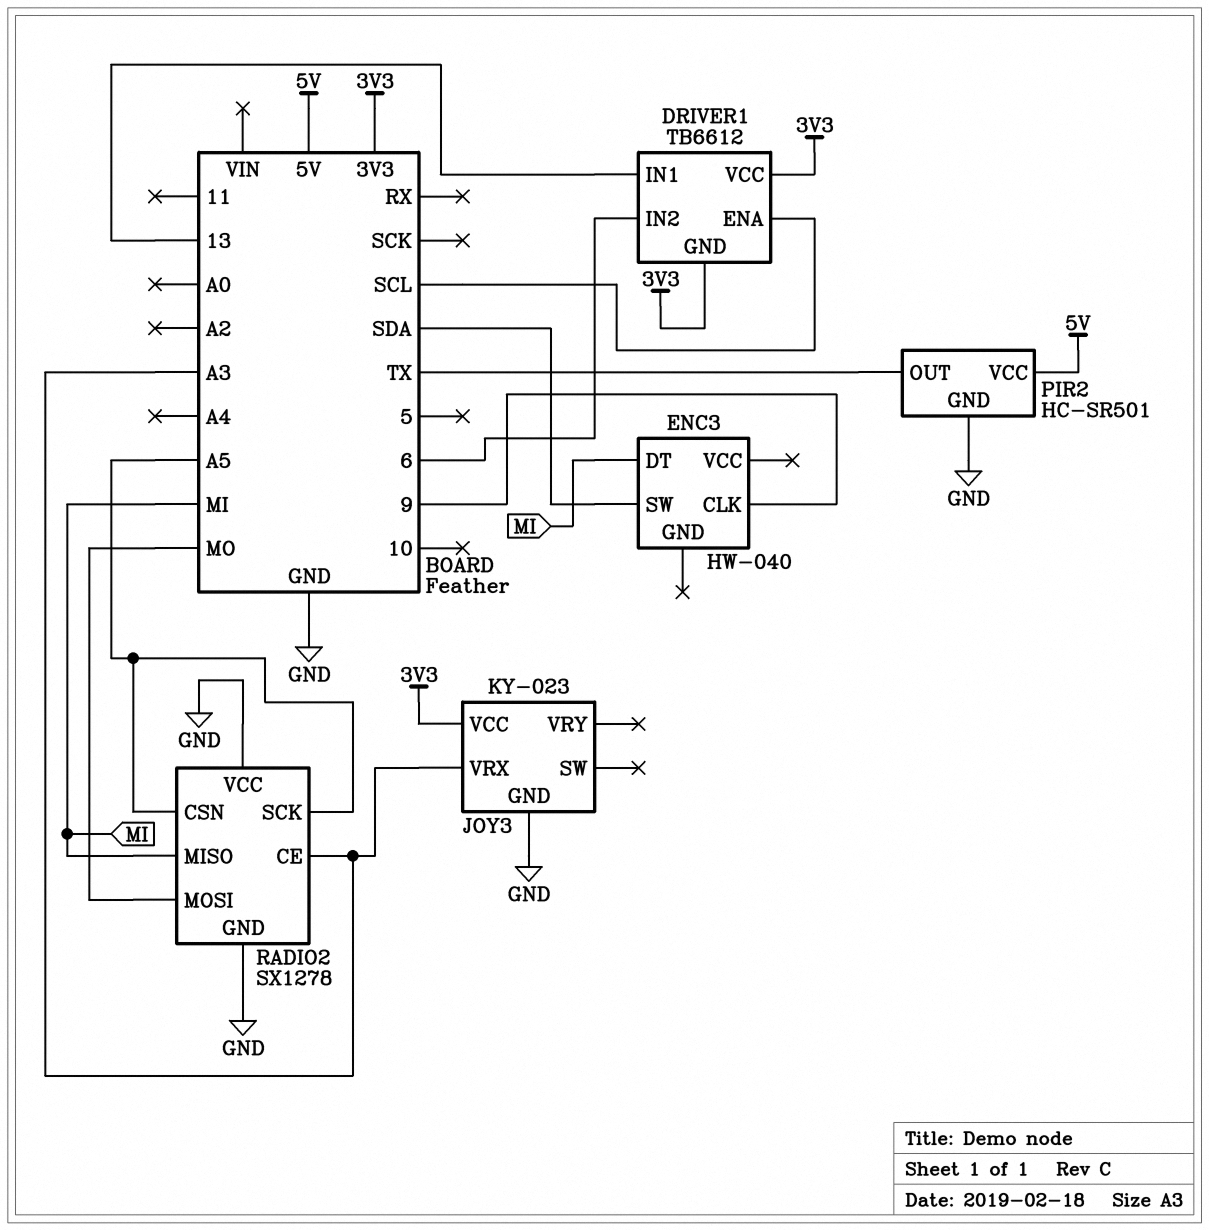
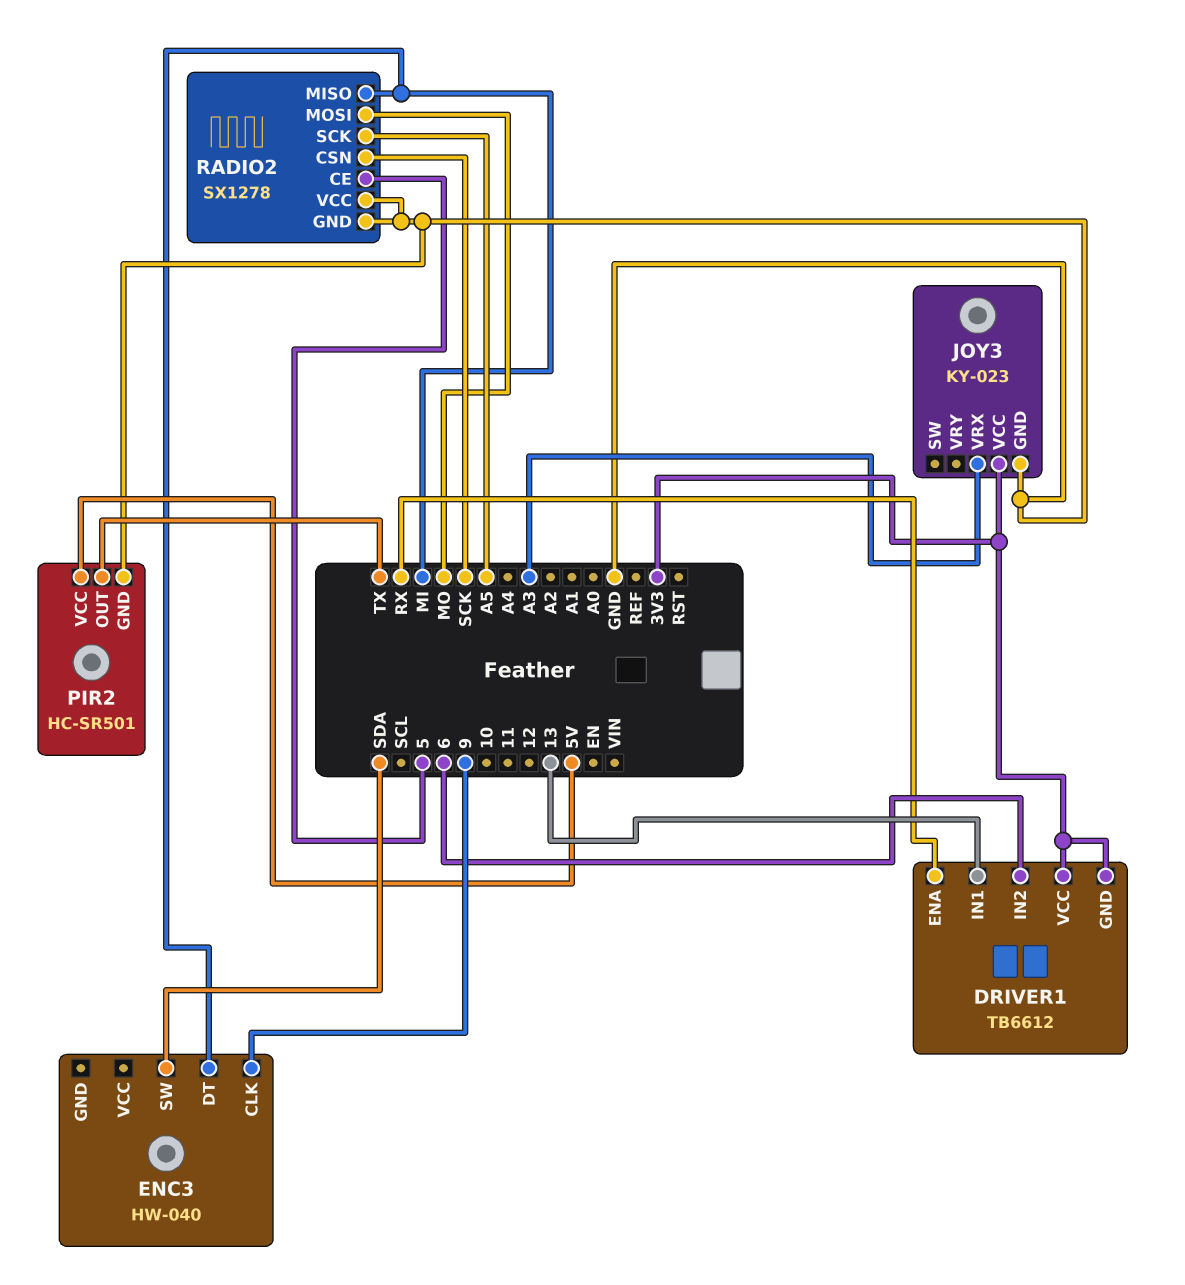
DRIVER1 pin ENA: SCL -> RX
RADIO2 pin CE: A3 -> 5
RADIO2 pin CSN: A5 -> SCK

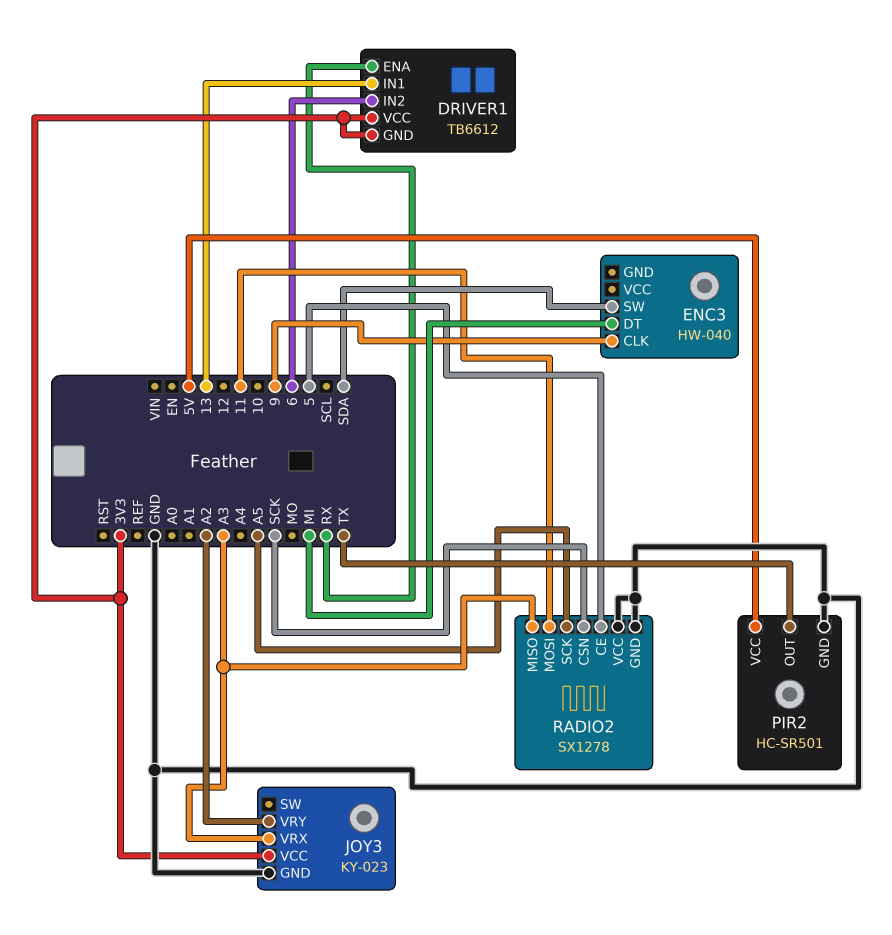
JOY3 pin VRY: none -> A2
RADIO2 pin MISO: MI -> A3
RADIO2 pin MOSI: MO -> 11

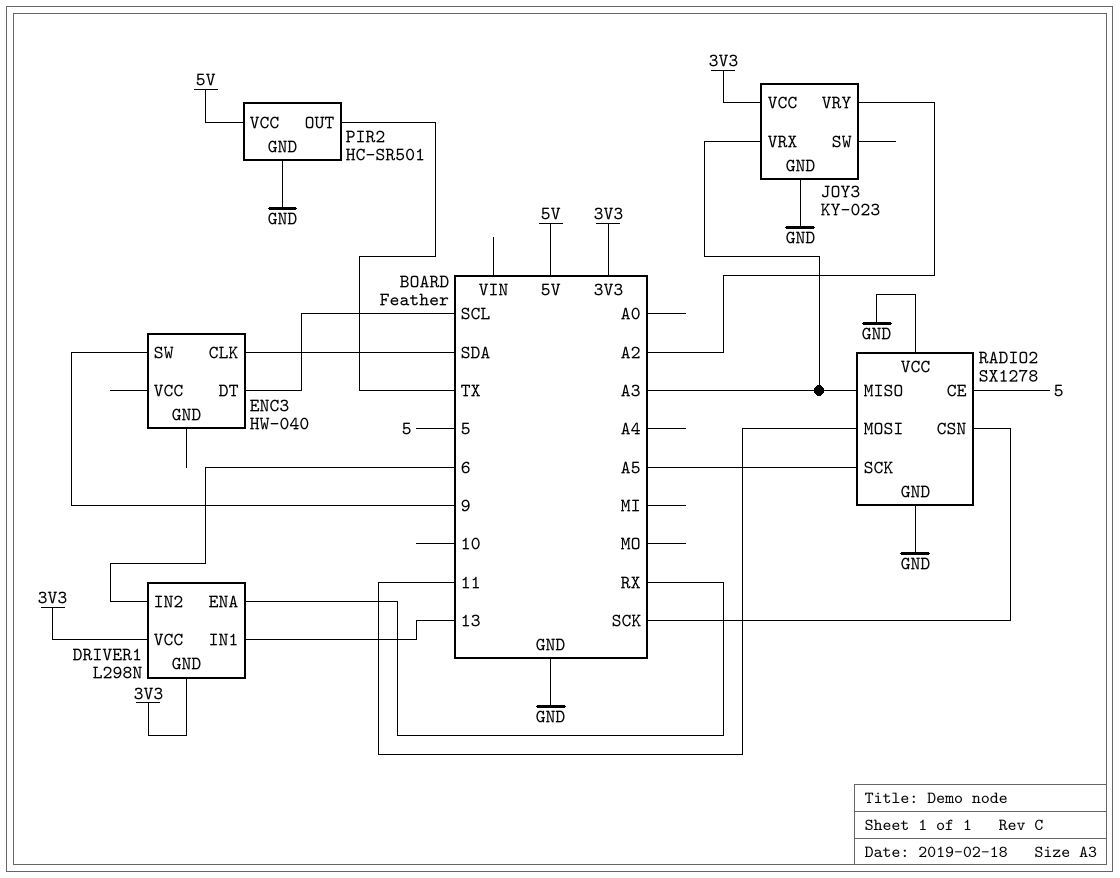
DRIVER1: TB6612 -> L298N
ENC3 pin CLK: 9 -> SDA
ENC3 pin DT: MI -> SCL
ENC3 pin SW: SDA -> 9

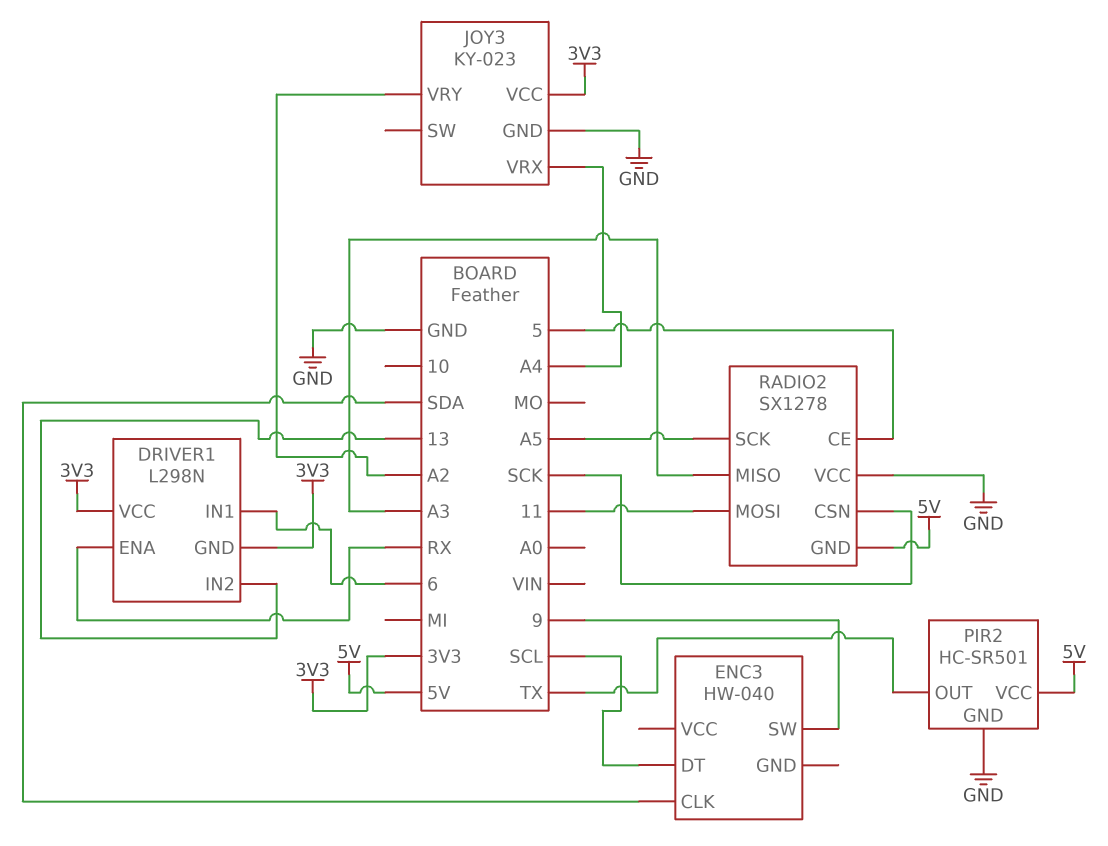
DRIVER1 pin IN1: 13 -> 6
DRIVER1 pin IN2: 6 -> 13
JOY3 pin VRX: A3 -> A4
RADIO2 pin GND: GND -> 5V

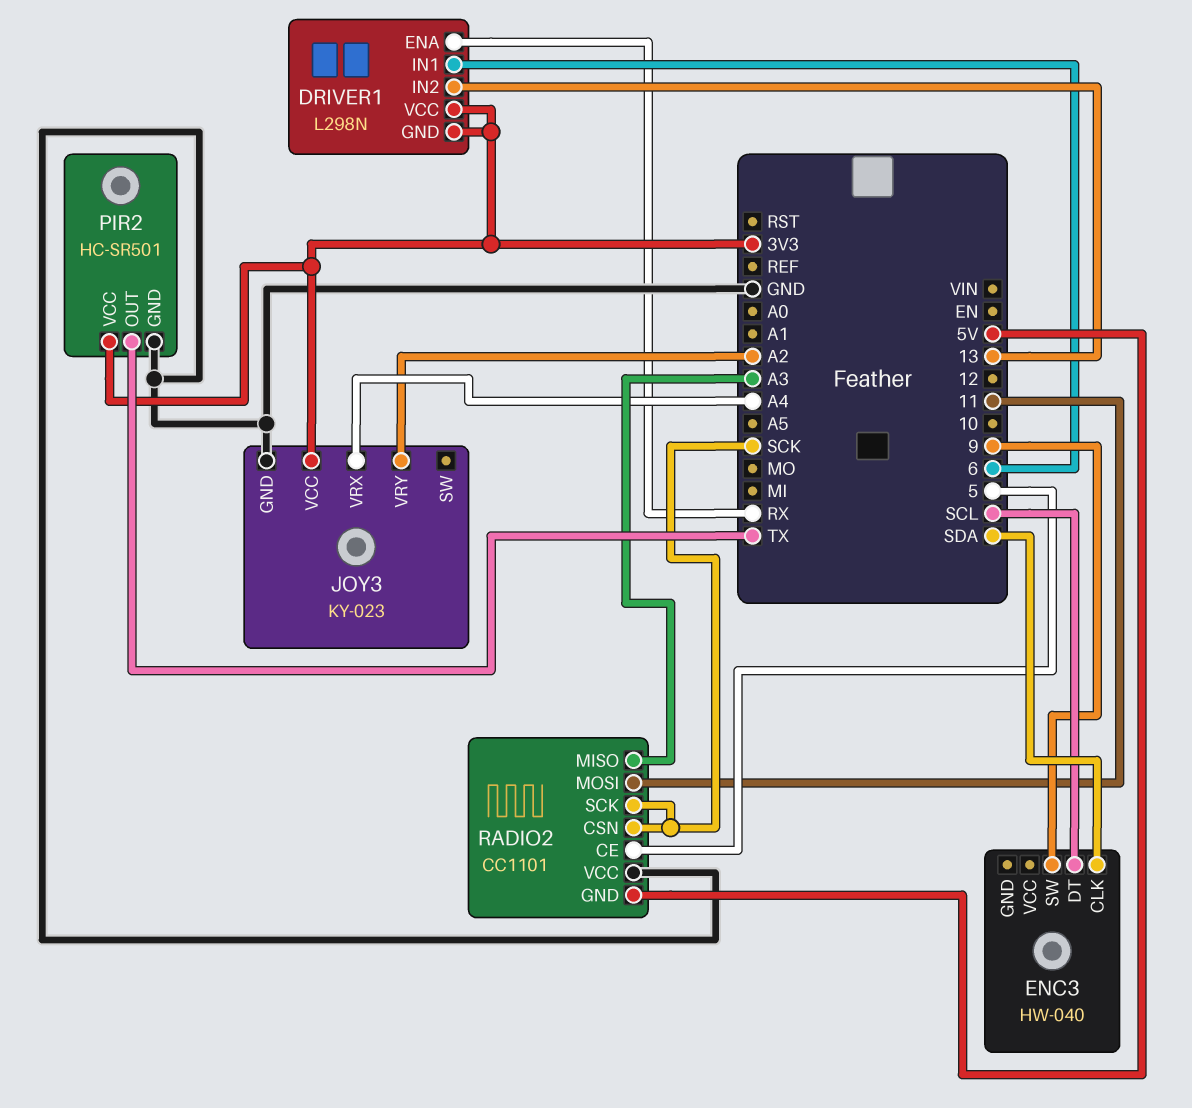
PIR2 pin VCC: 5V -> 3V3
RADIO2: SX1278 -> CC1101
RADIO2 pin SCK: A5 -> SCK

